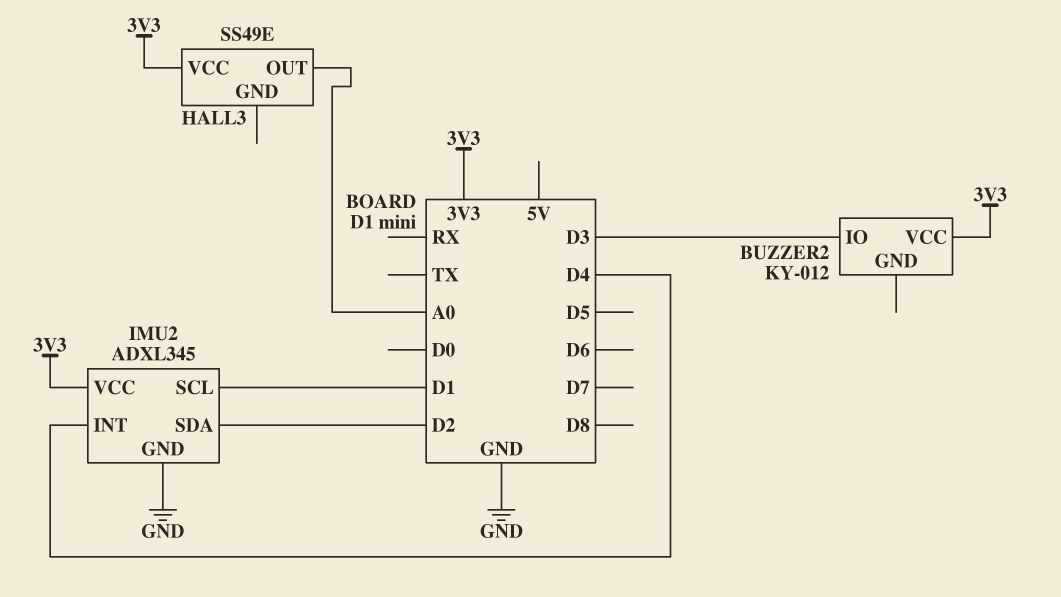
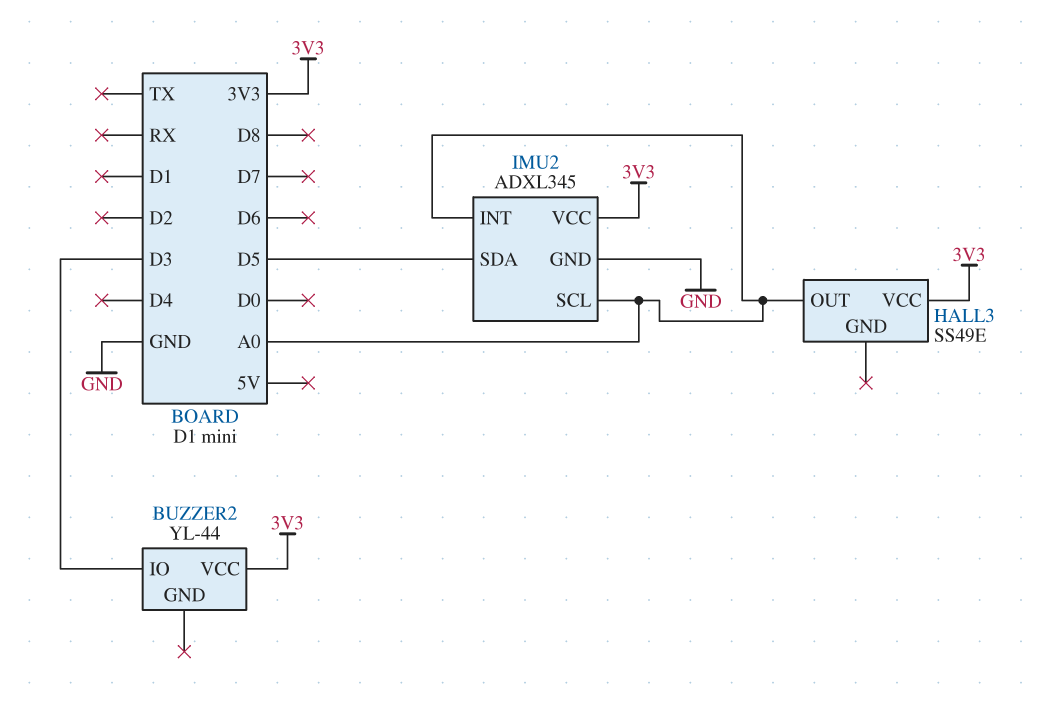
BUZZER2: KY-012 -> YL-44
IMU2 pin INT: D4 -> A0
IMU2 pin SCL: D1 -> A0
IMU2 pin SDA: D2 -> D5

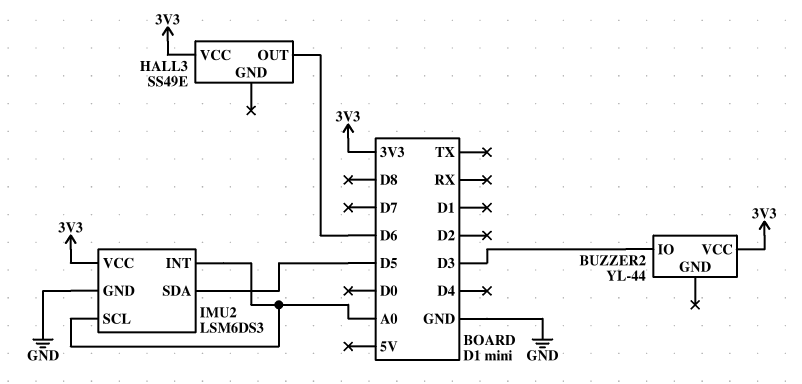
HALL3 pin OUT: A0 -> D6
IMU2: ADXL345 -> LSM6DS3

